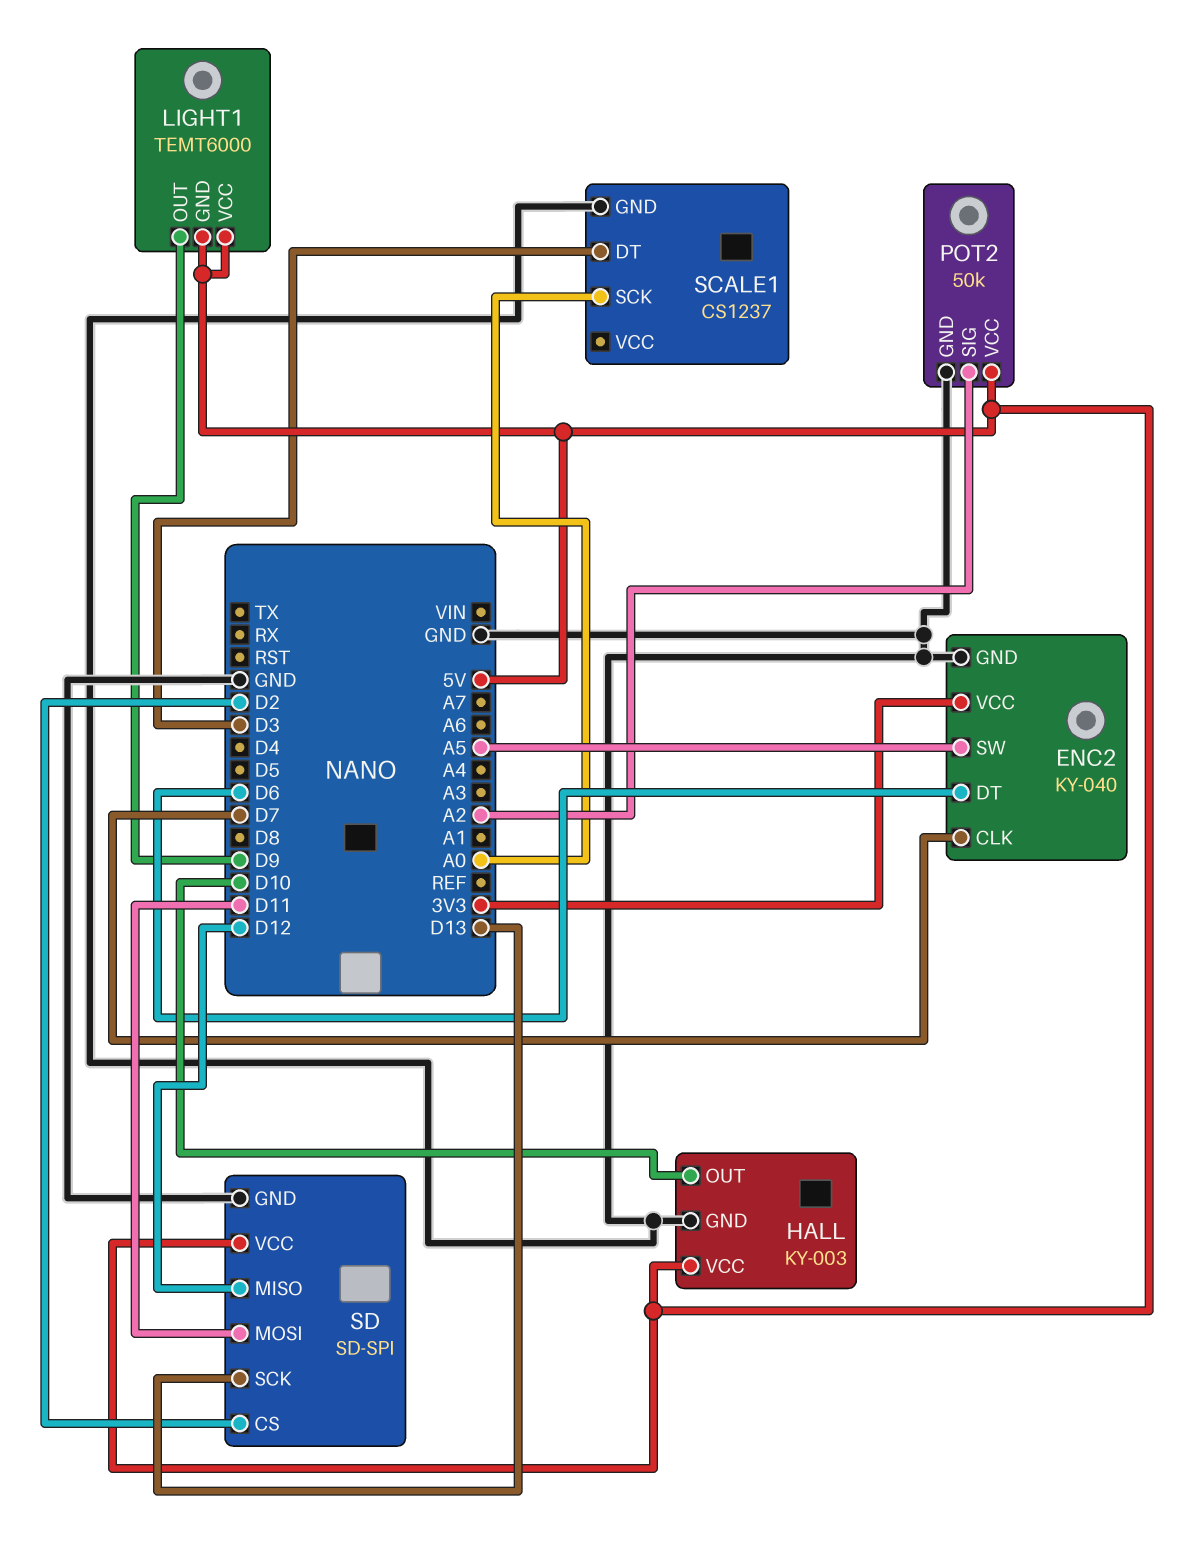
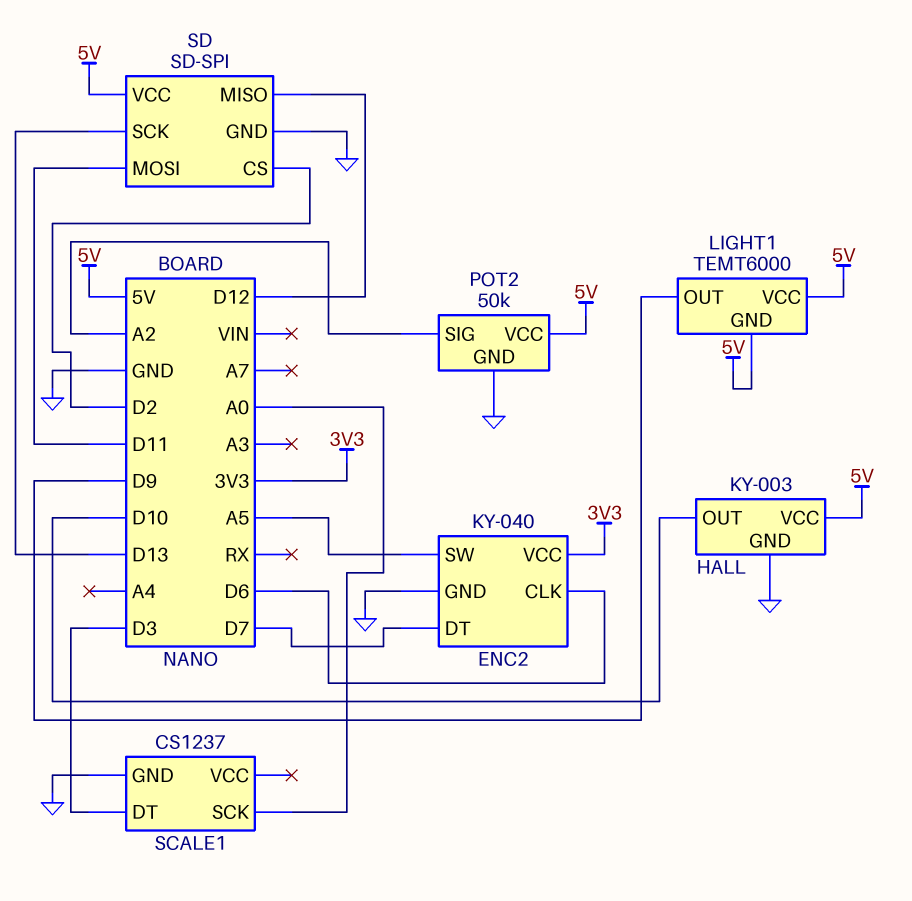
ENC2 pin CLK: D7 -> D6
ENC2 pin DT: D6 -> D7

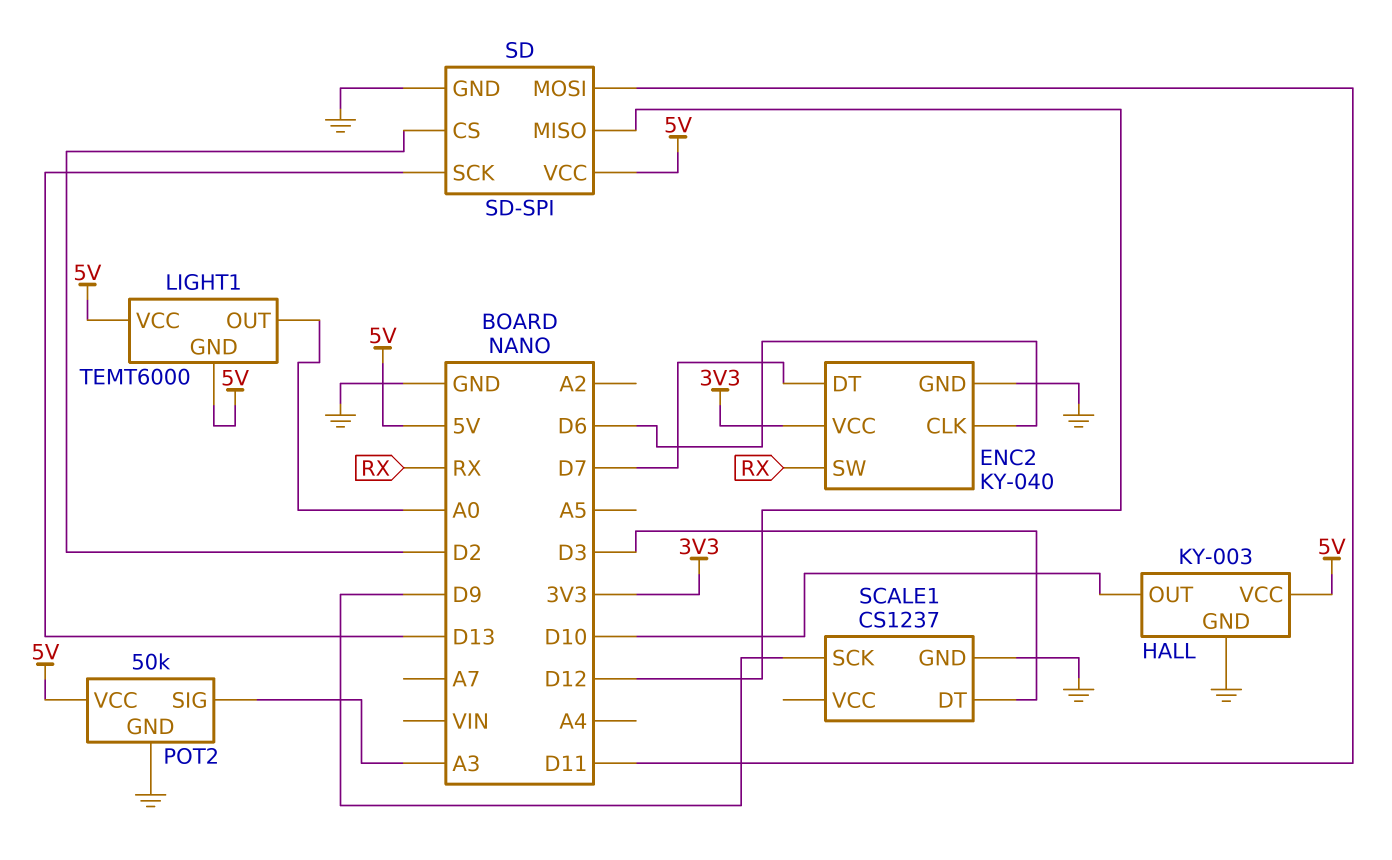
ENC2 pin SW: A5 -> RX
LIGHT1 pin OUT: D9 -> A0
POT2 pin SIG: A2 -> A3
SCALE1 pin SCK: A0 -> D9

